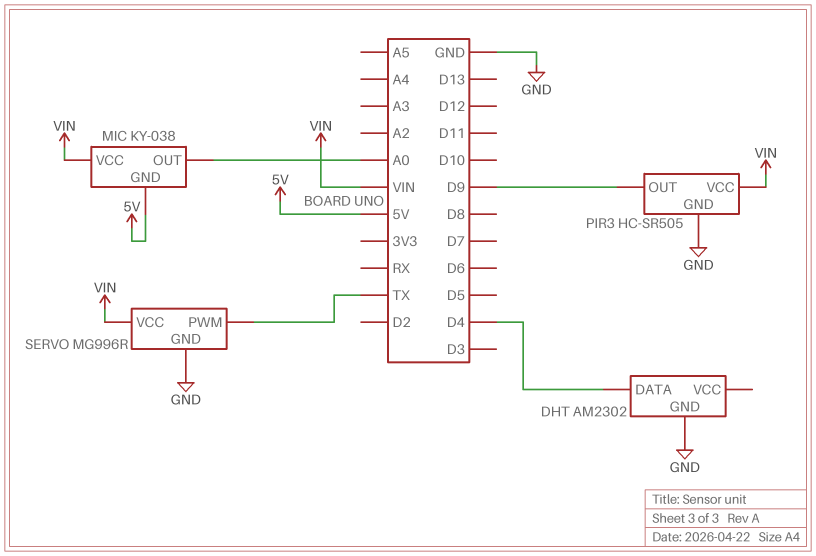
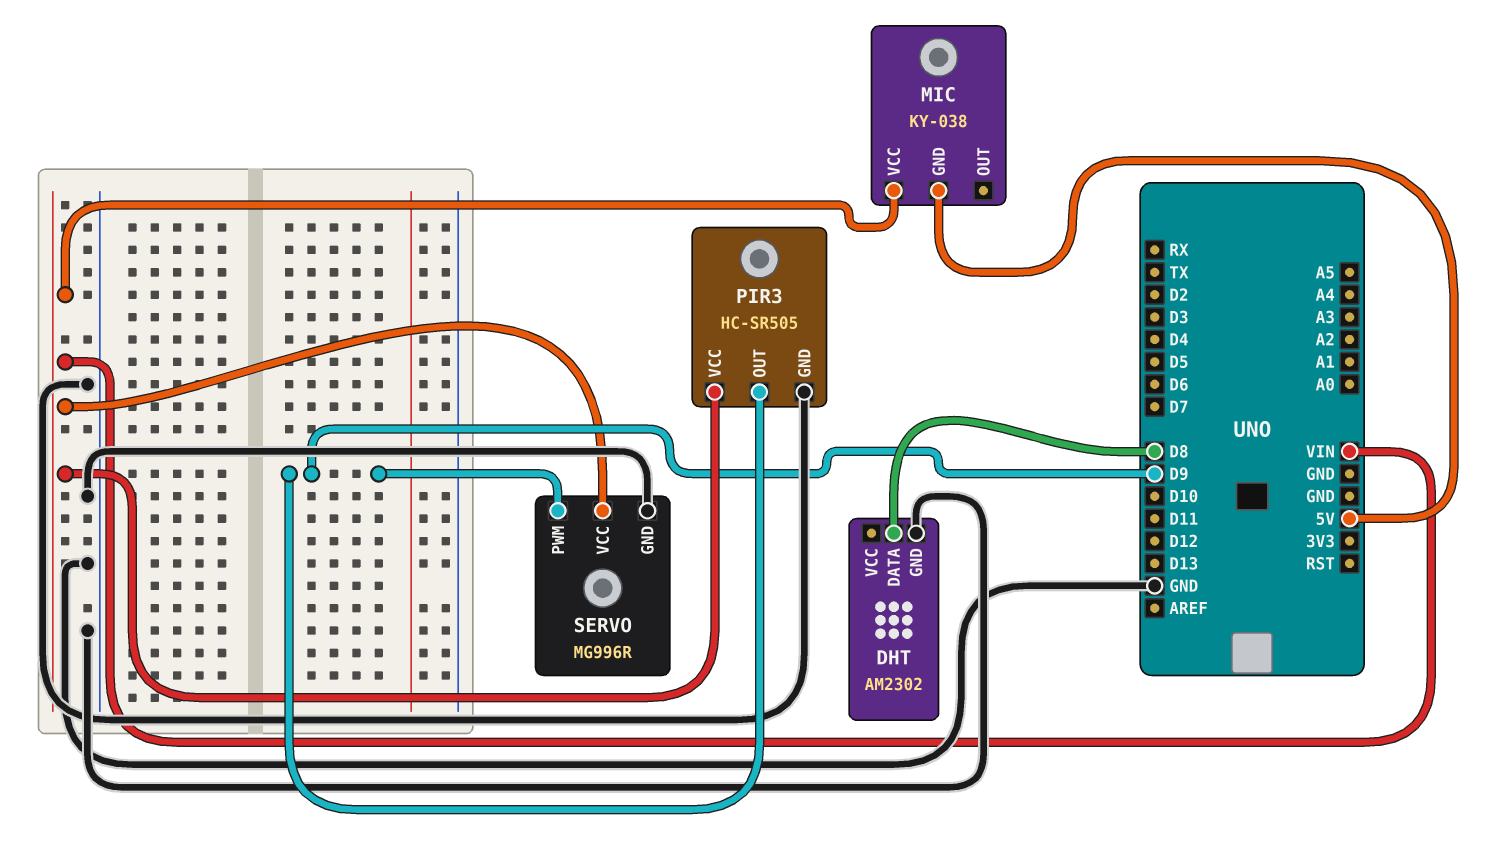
DHT pin DATA: D4 -> D8
MIC pin OUT: A0 -> none
SERVO pin PWM: TX -> D9

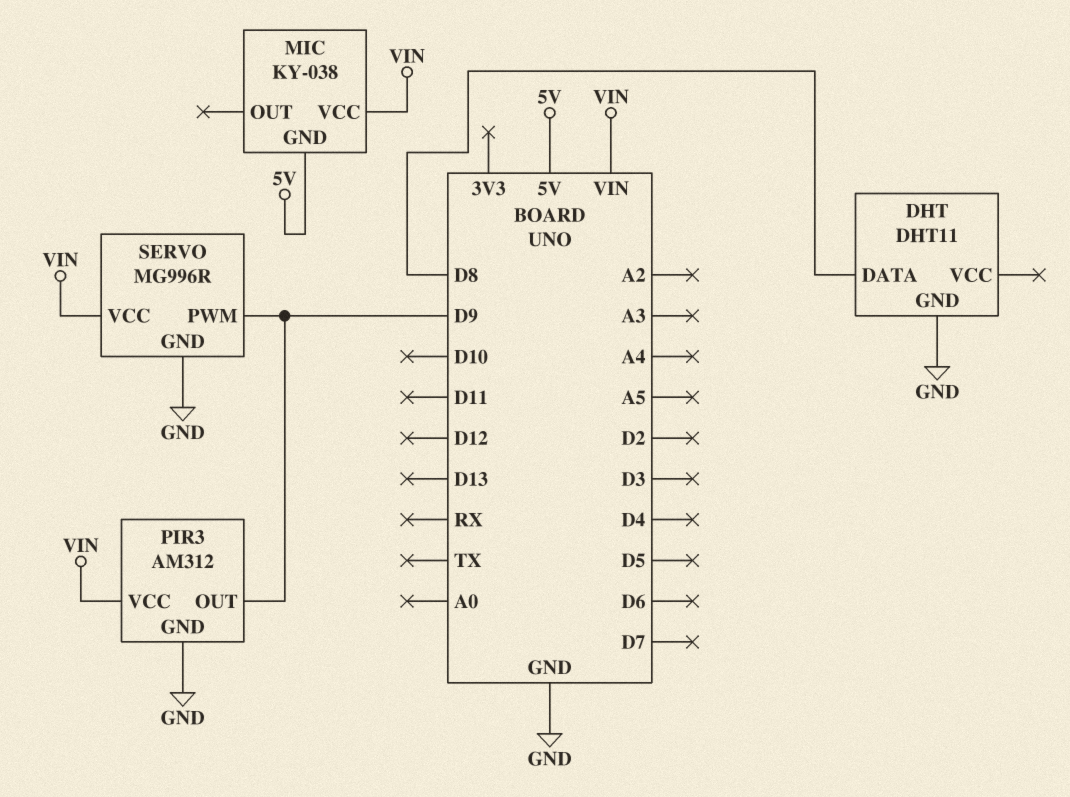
DHT: AM2302 -> DHT11
PIR3: HC-SR505 -> AM312

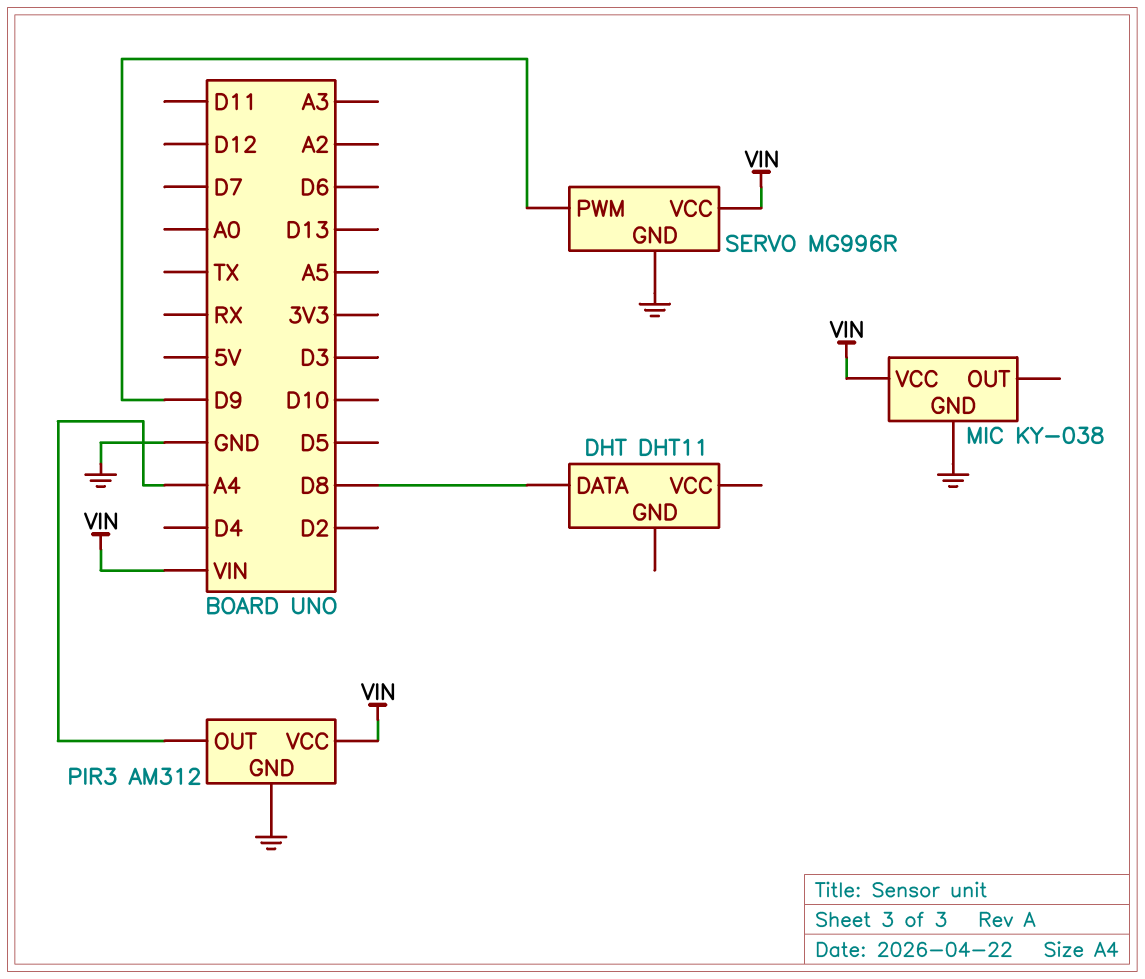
DHT pin GND: GND -> none
MIC pin GND: 5V -> GND
PIR3 pin OUT: D9 -> A4

